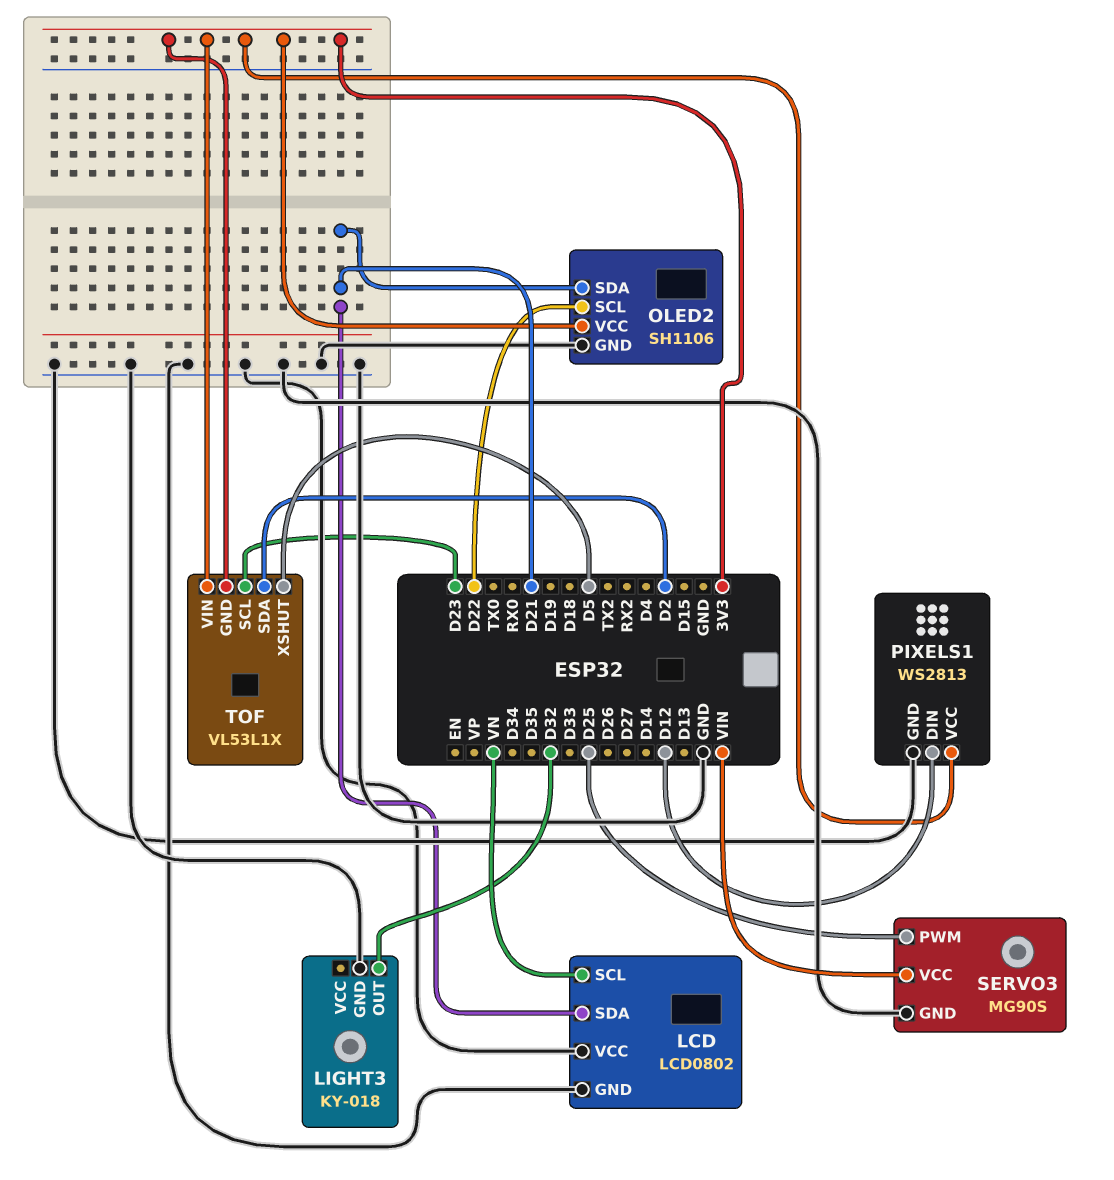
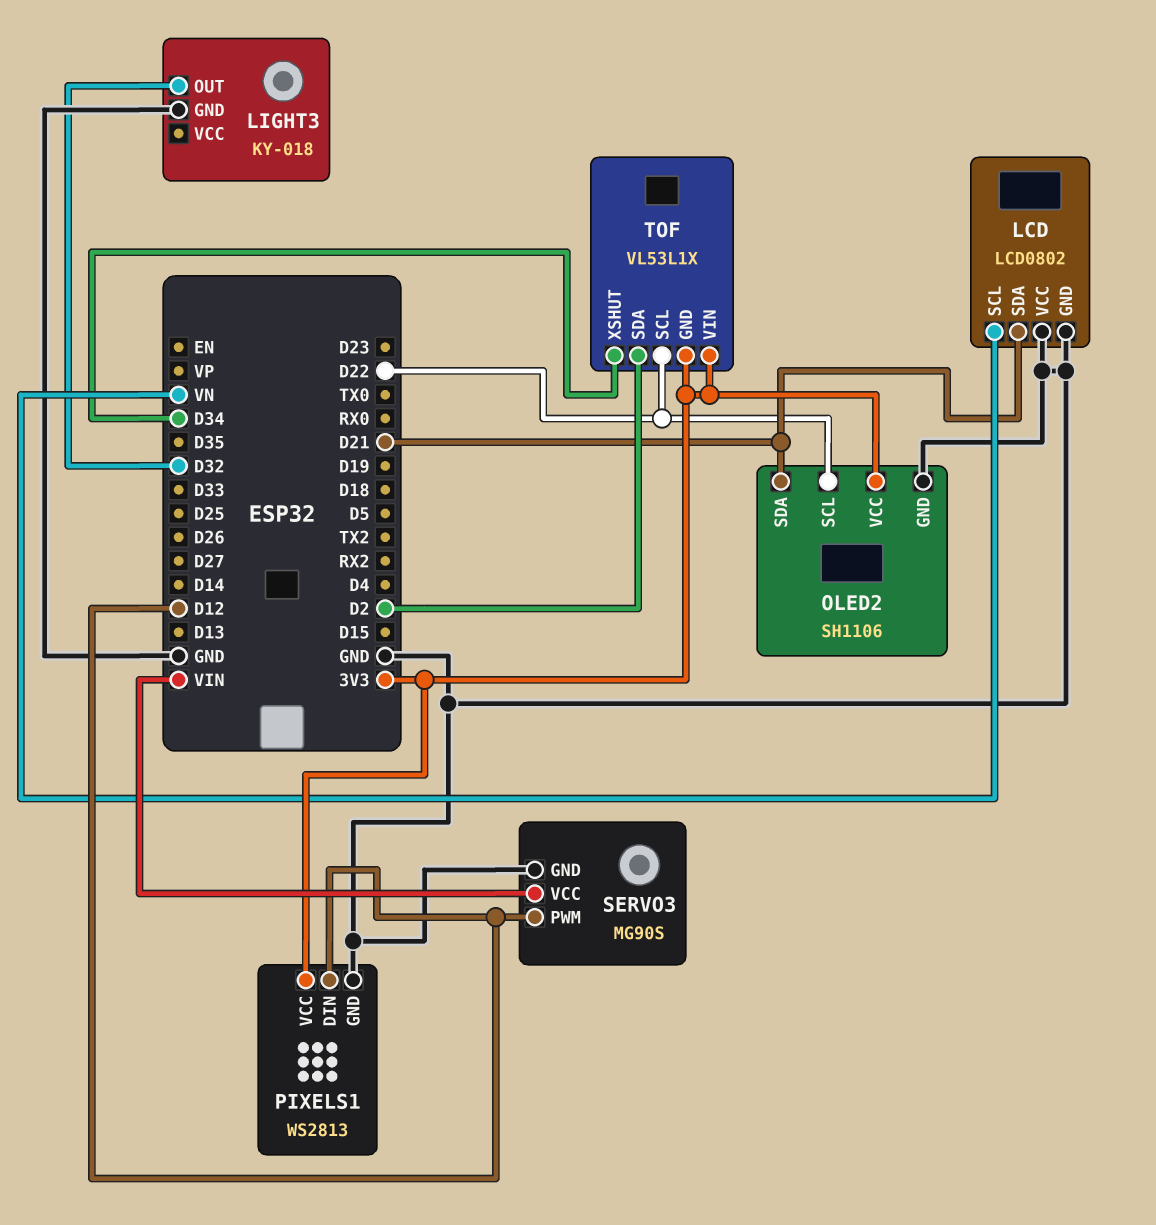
SERVO3 pin PWM: D25 -> D12
TOF pin SCL: D23 -> D22
TOF pin XSHUT: D5 -> D34

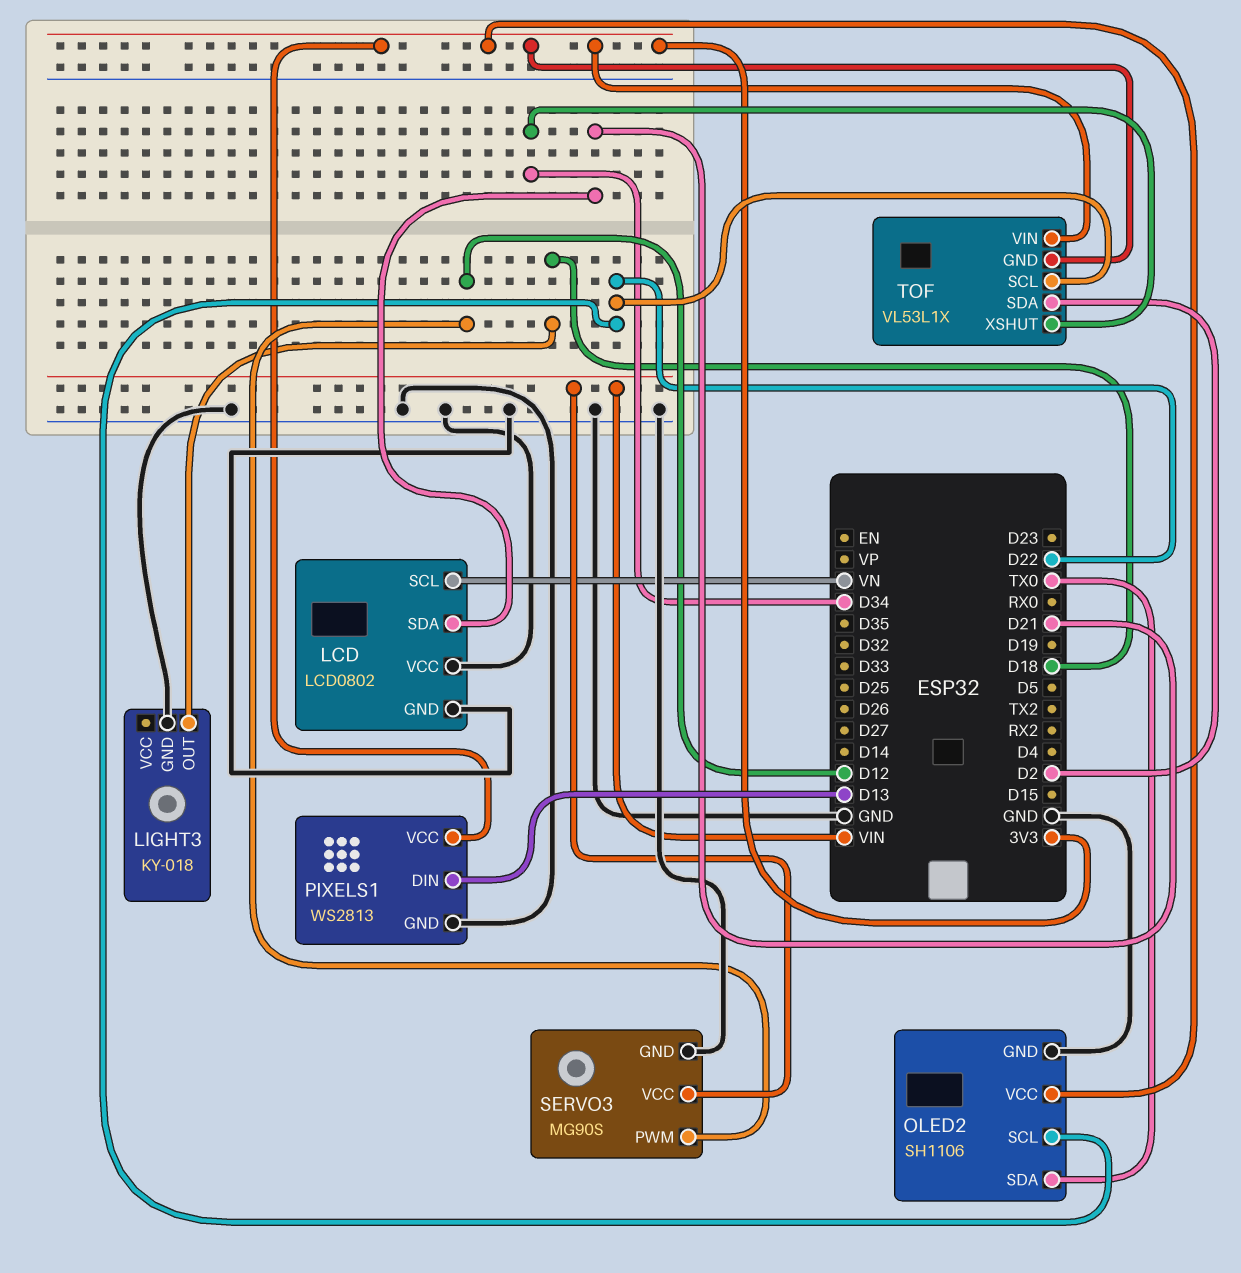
LIGHT3 pin OUT: D32 -> D18
OLED2 pin SDA: D21 -> TX0
PIXELS1 pin DIN: D12 -> D13

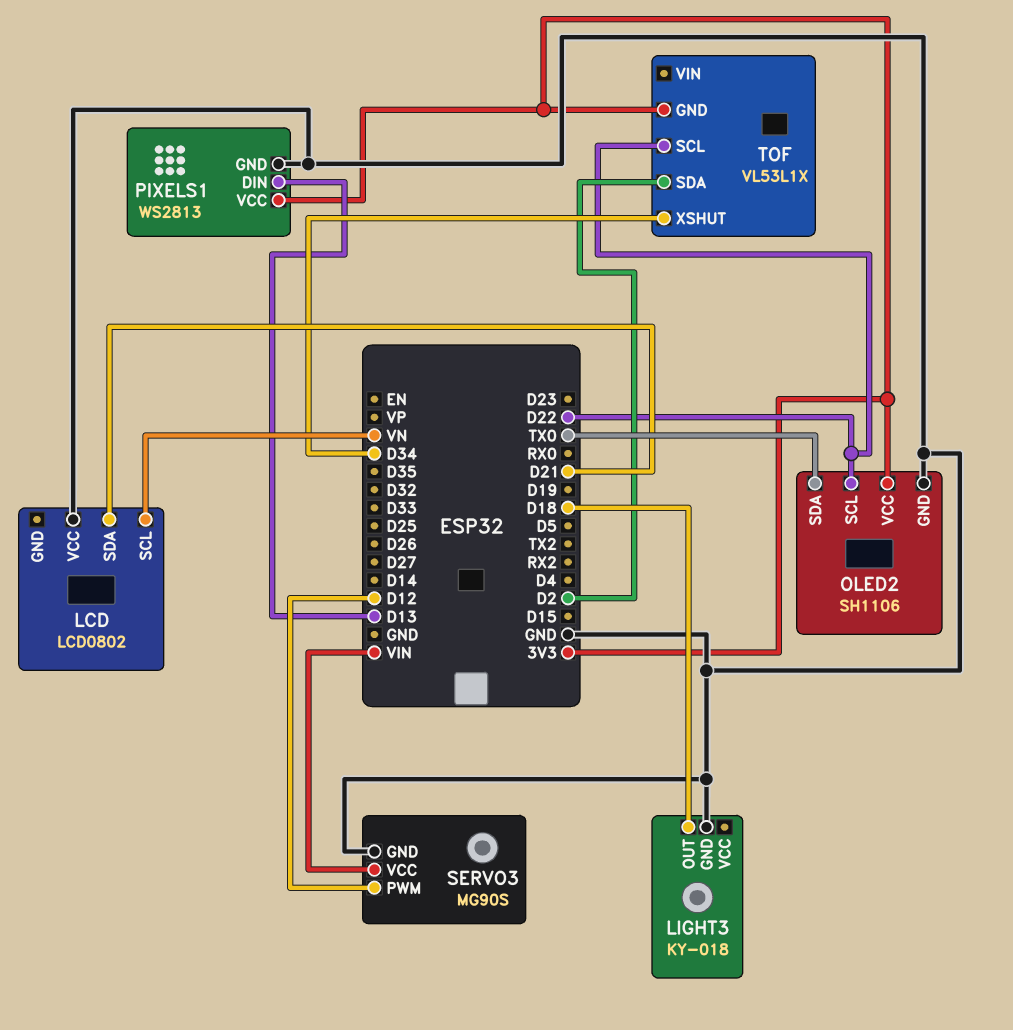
LCD pin GND: GND -> none
TOF pin VIN: 3V3 -> none

